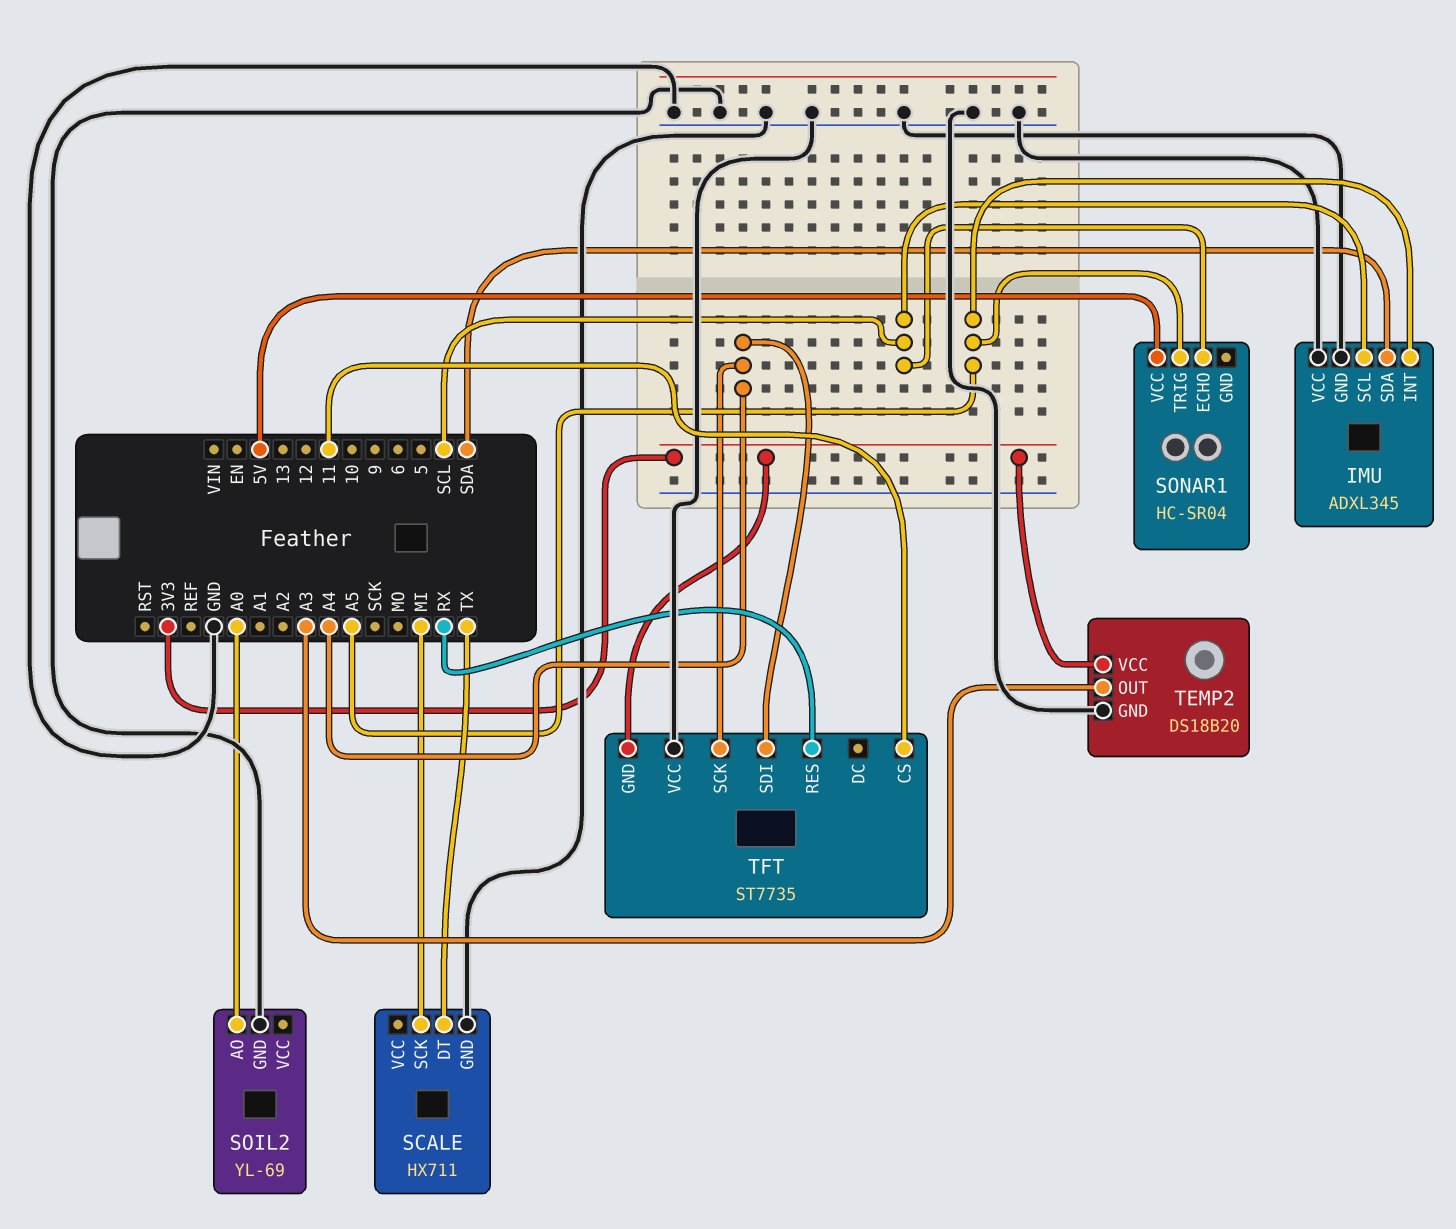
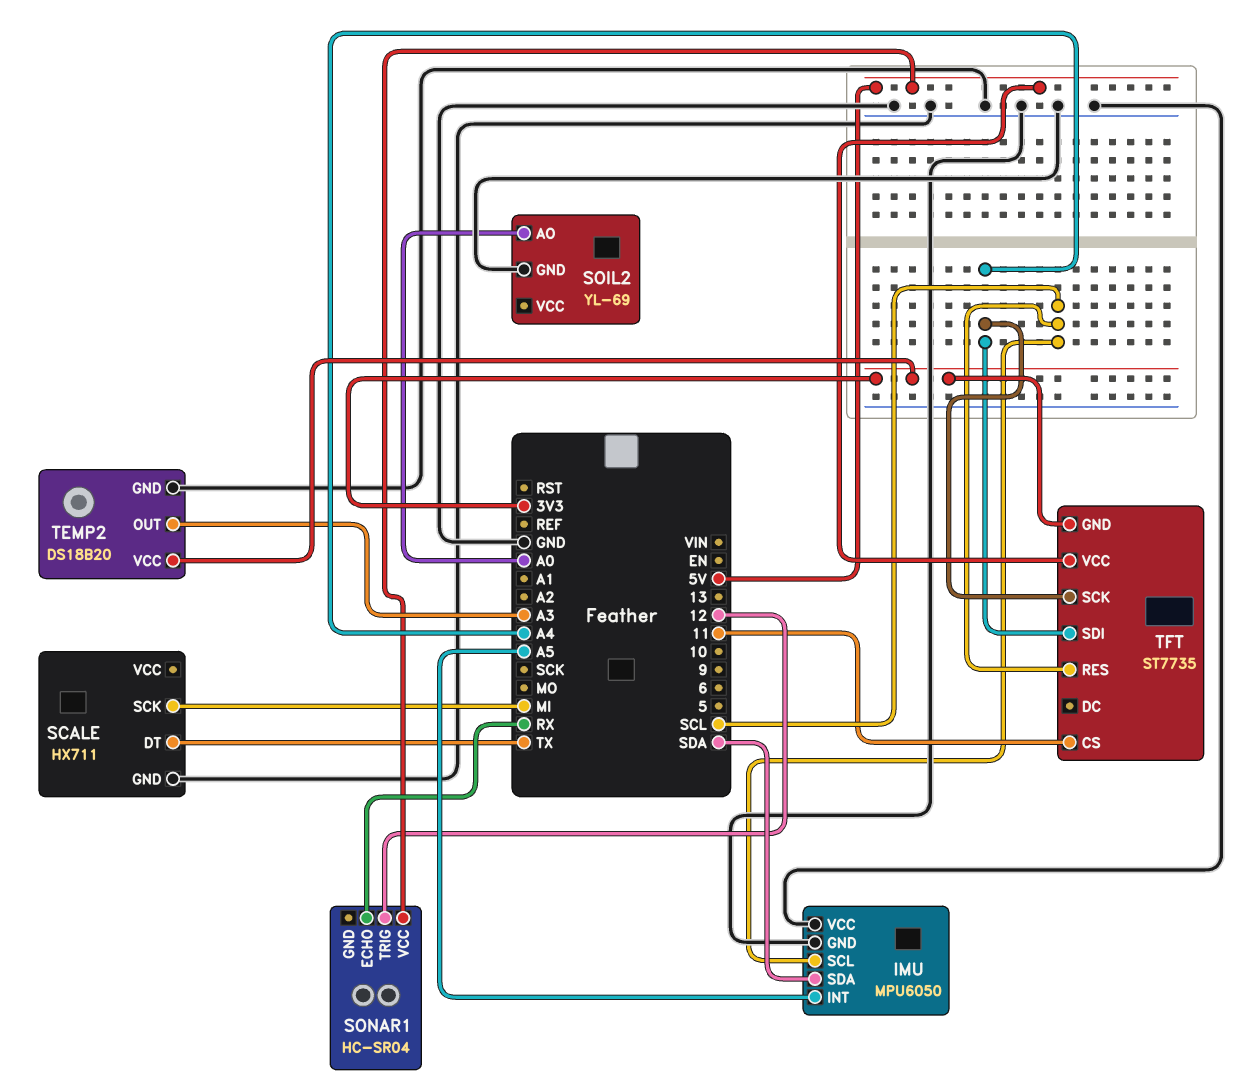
IMU: ADXL345 -> MPU6050
SONAR1 pin ECHO: SCL -> RX
SONAR1 pin TRIG: A5 -> 12
TFT pin RES: RX -> SCL
TFT pin VCC: GND -> 5V

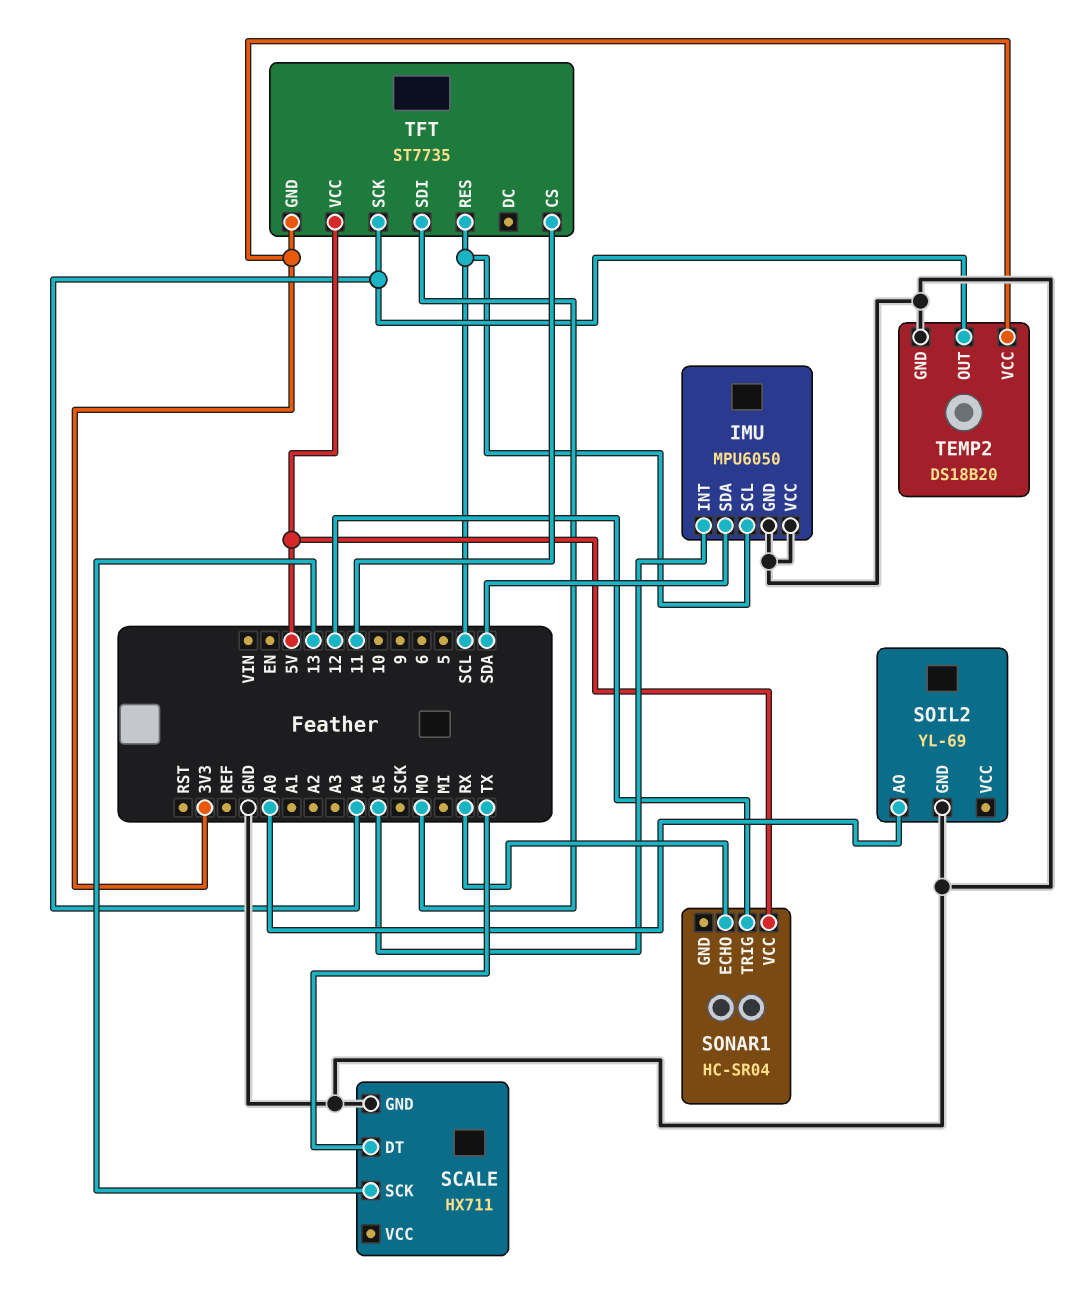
SCALE pin SCK: MI -> 13
TEMP2 pin OUT: A3 -> A4
TFT pin SDI: A4 -> MO

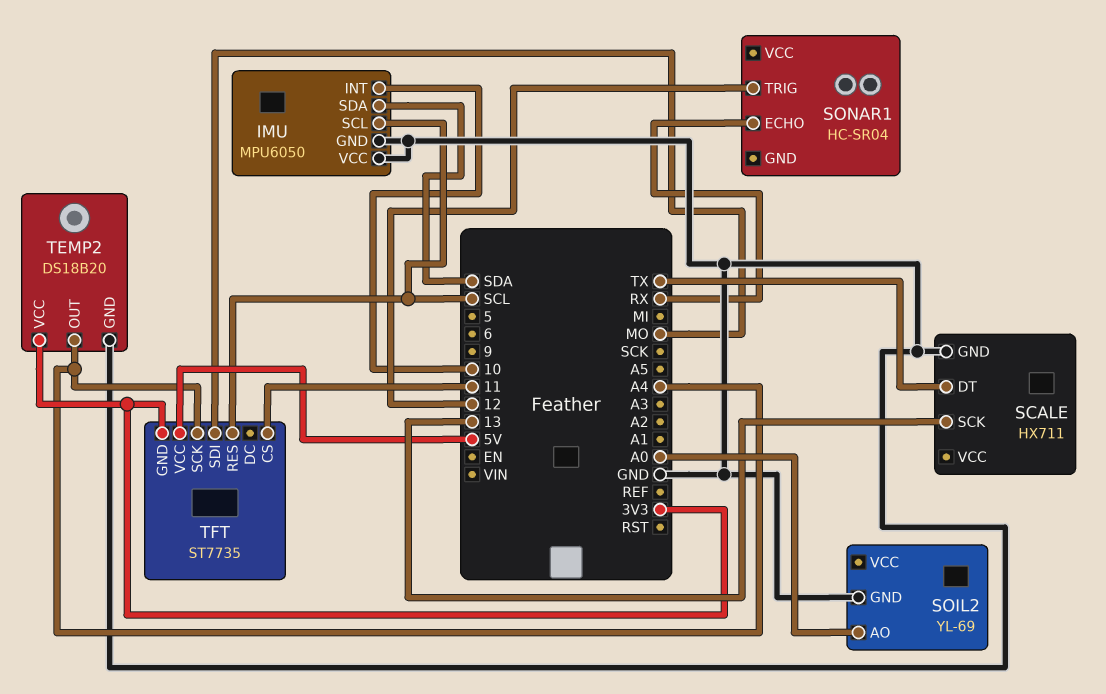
IMU pin INT: A5 -> 10
SONAR1 pin VCC: 5V -> none

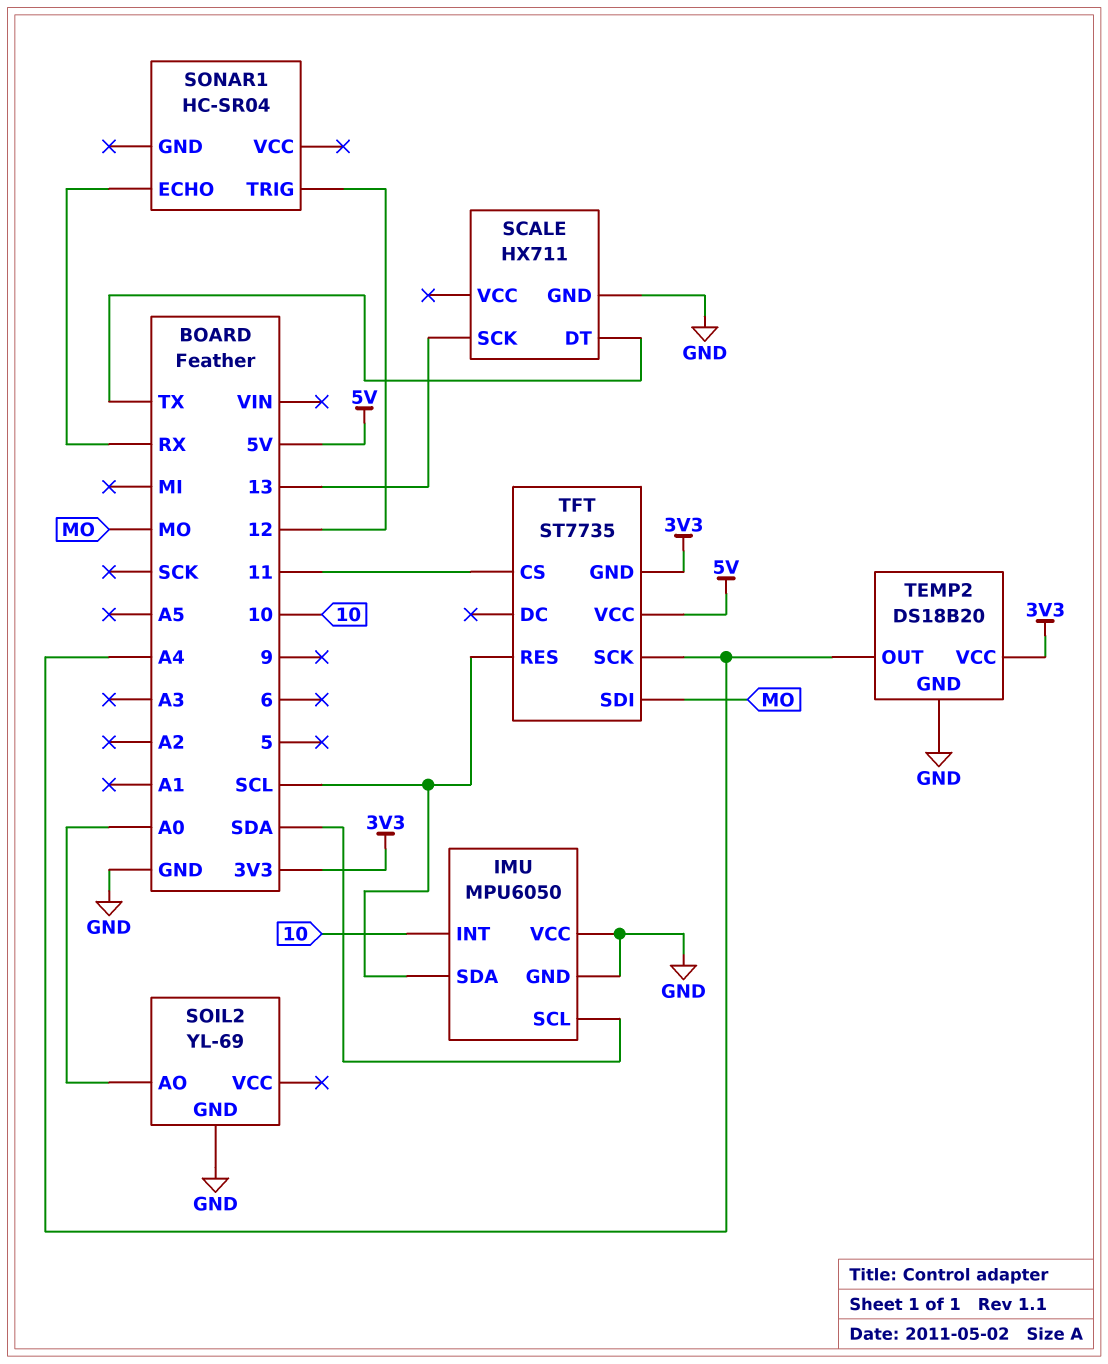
IMU pin SCL: SCL -> SDA
IMU pin SDA: SDA -> SCL

